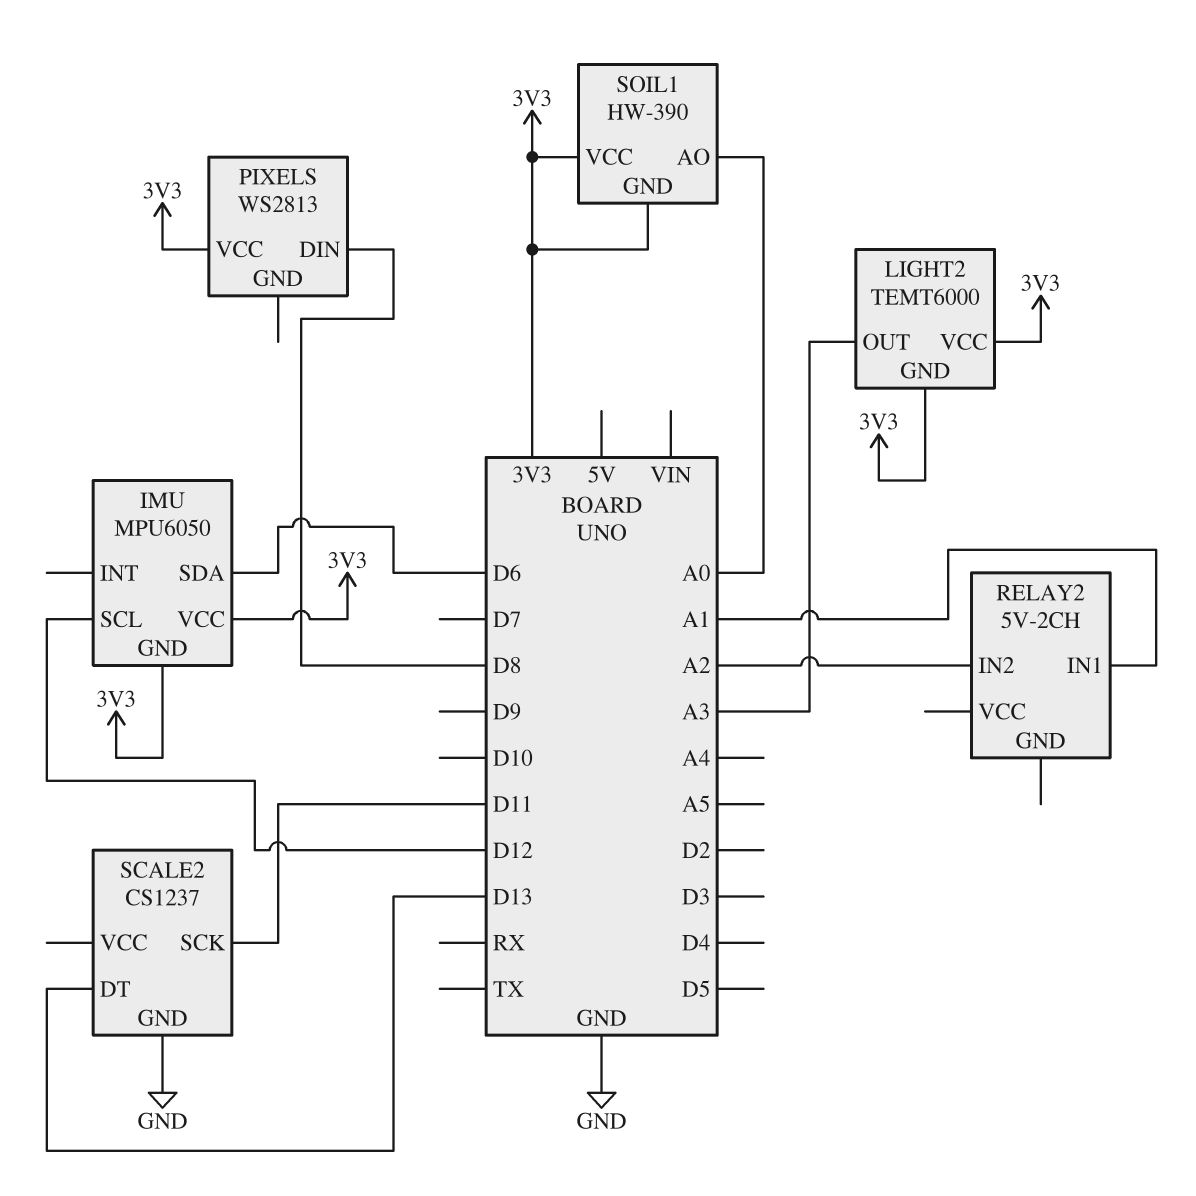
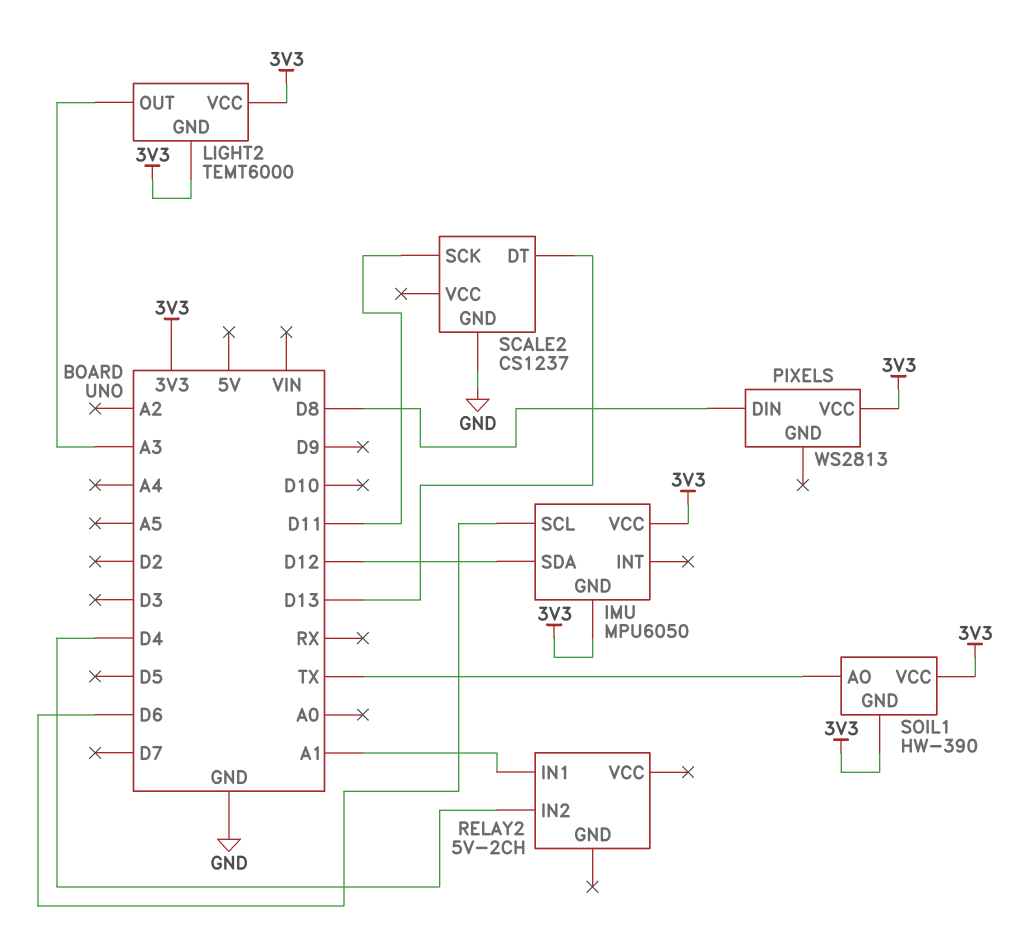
IMU pin SCL: D12 -> D6
IMU pin SDA: D6 -> D12
RELAY2 pin IN2: A2 -> D4
SOIL1 pin AO: A0 -> TX

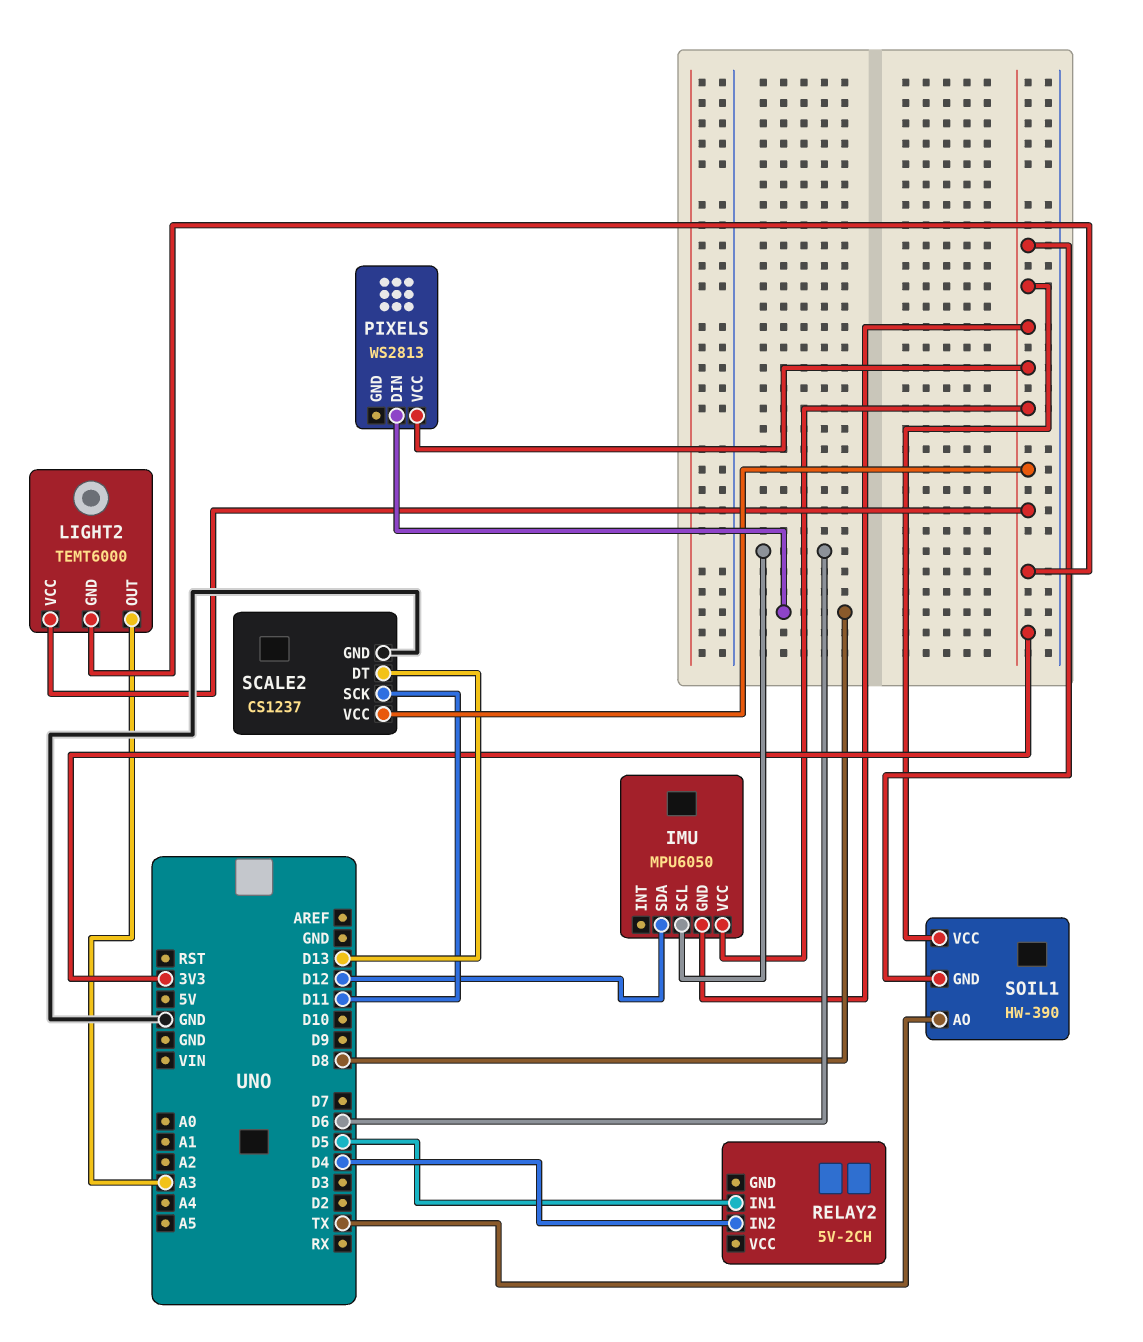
RELAY2 pin IN1: A1 -> D5
SCALE2 pin VCC: none -> 3V3

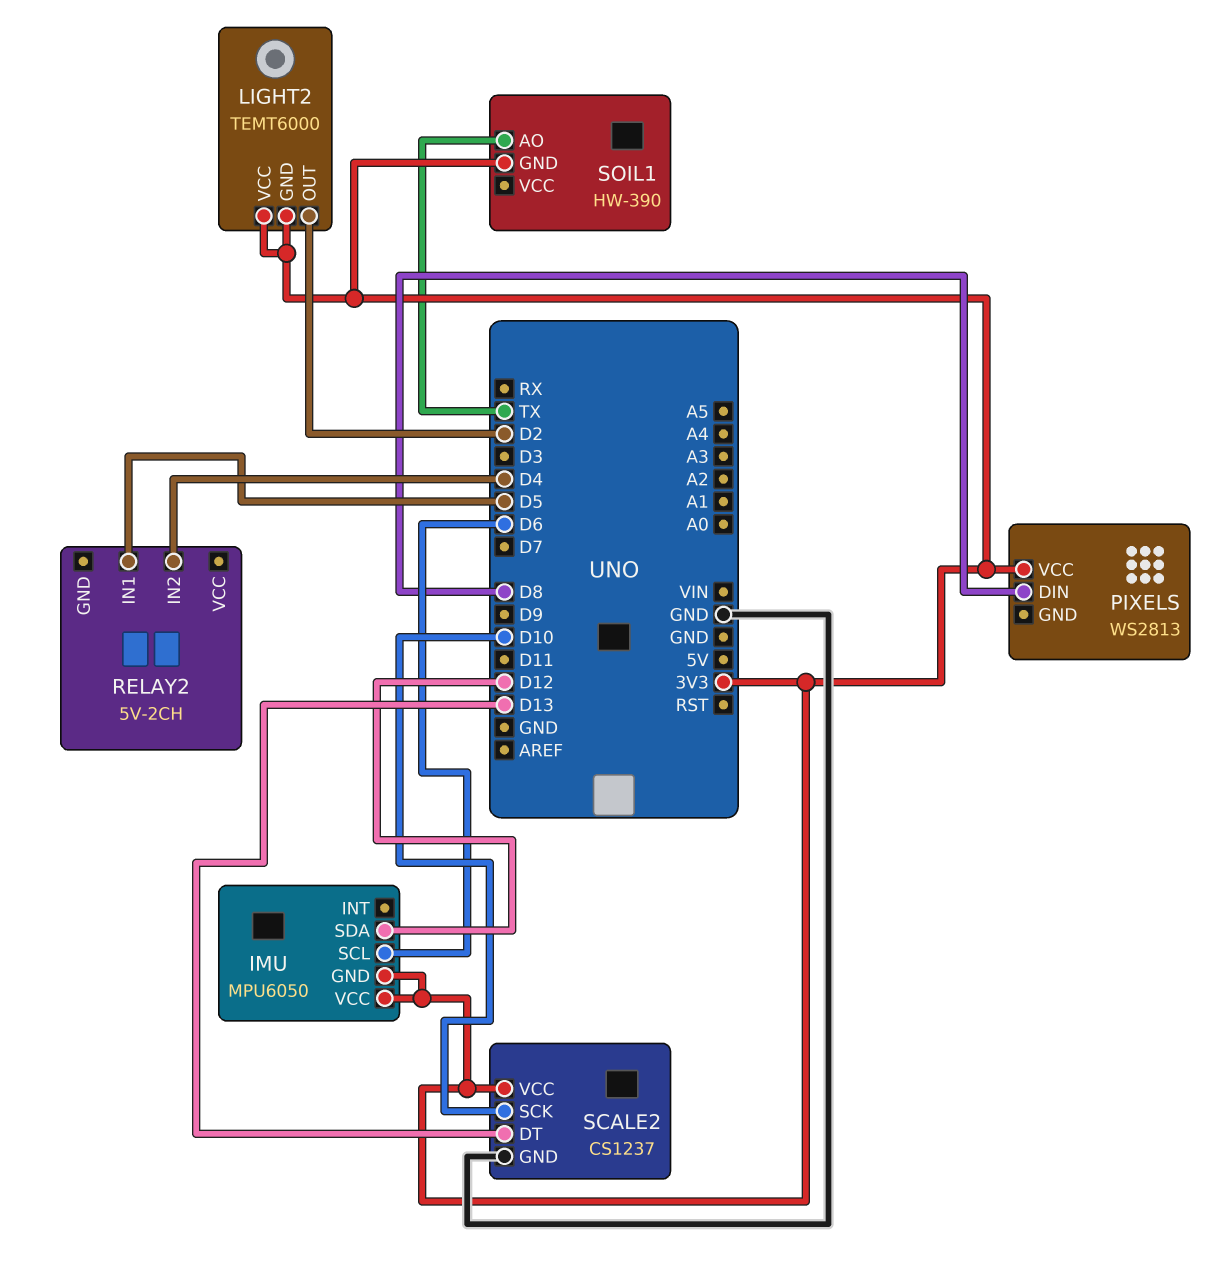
LIGHT2 pin OUT: A3 -> D2
SCALE2 pin SCK: D11 -> D10
SOIL1 pin VCC: 3V3 -> none

